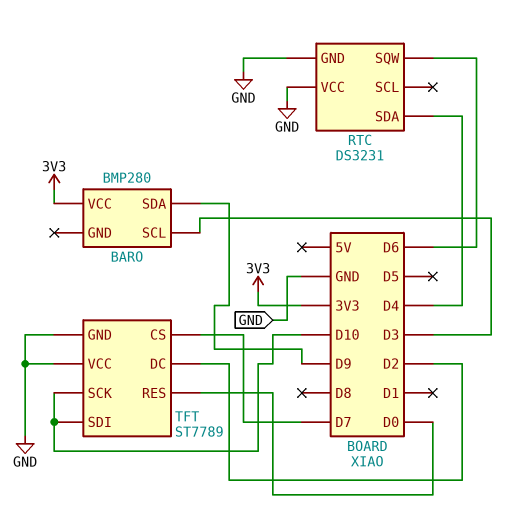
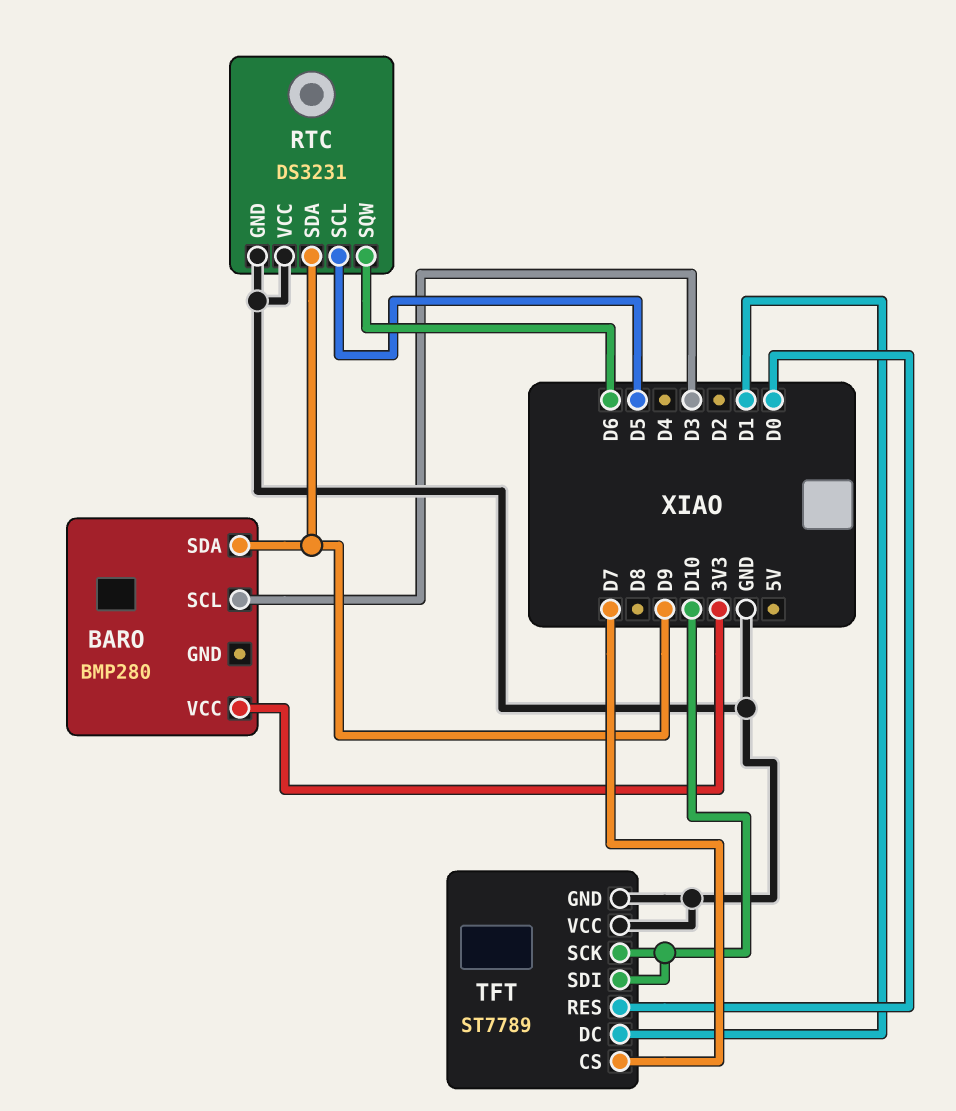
RTC pin SCL: none -> D5
RTC pin SDA: D4 -> D9
TFT pin DC: D2 -> D1

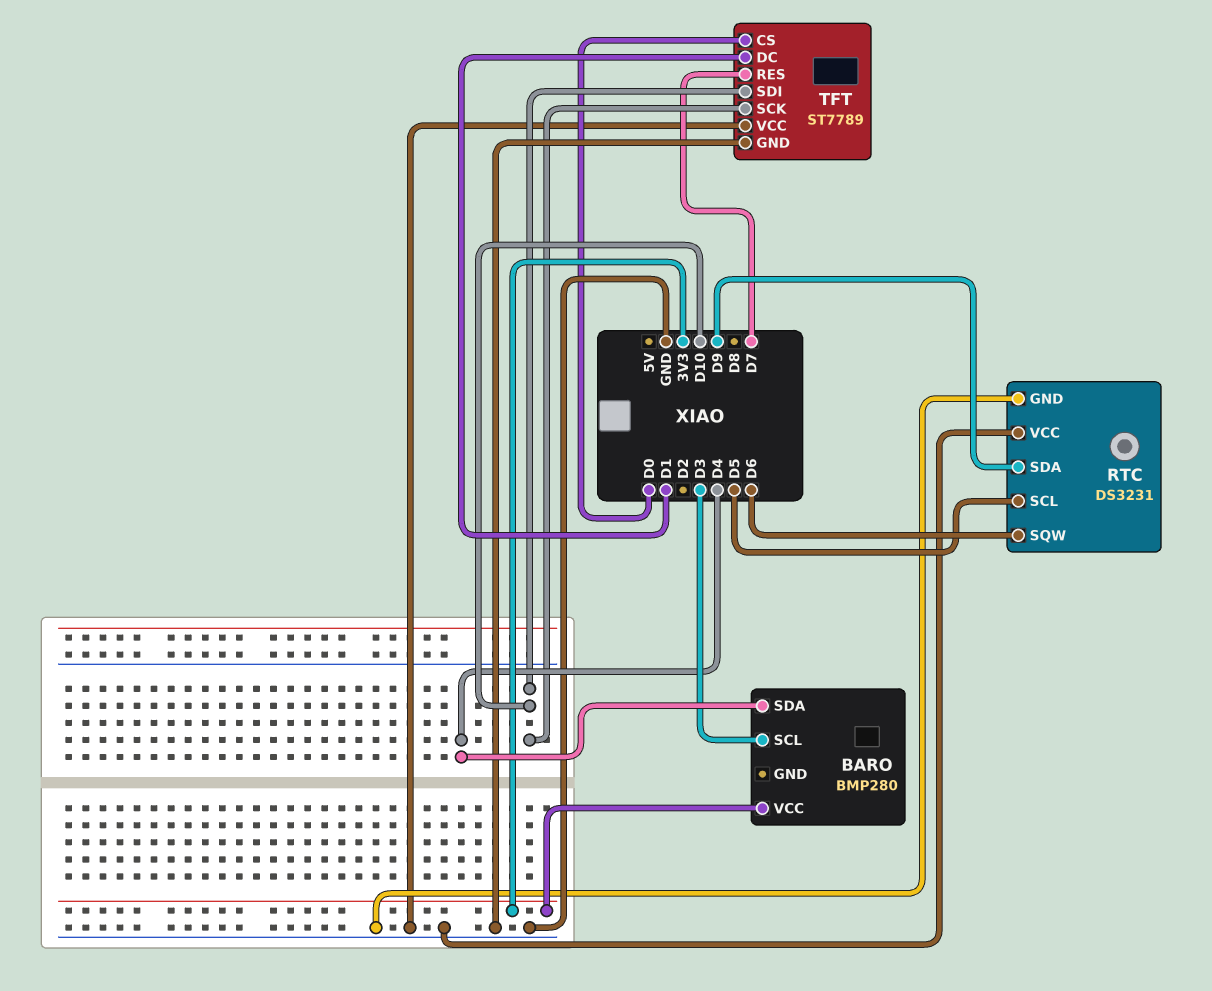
BARO pin SDA: D9 -> D4
TFT pin CS: D7 -> D0
TFT pin RES: D0 -> D7

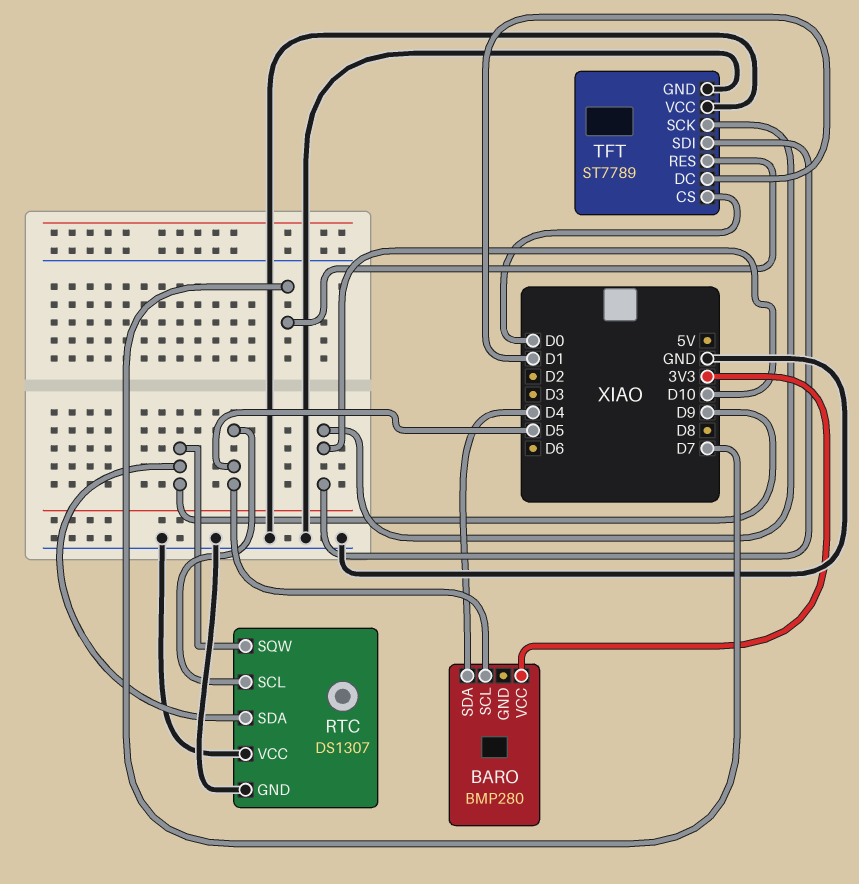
BARO pin SCL: D3 -> D5
RTC: DS3231 -> DS1307
RTC pin SQW: D6 -> D9

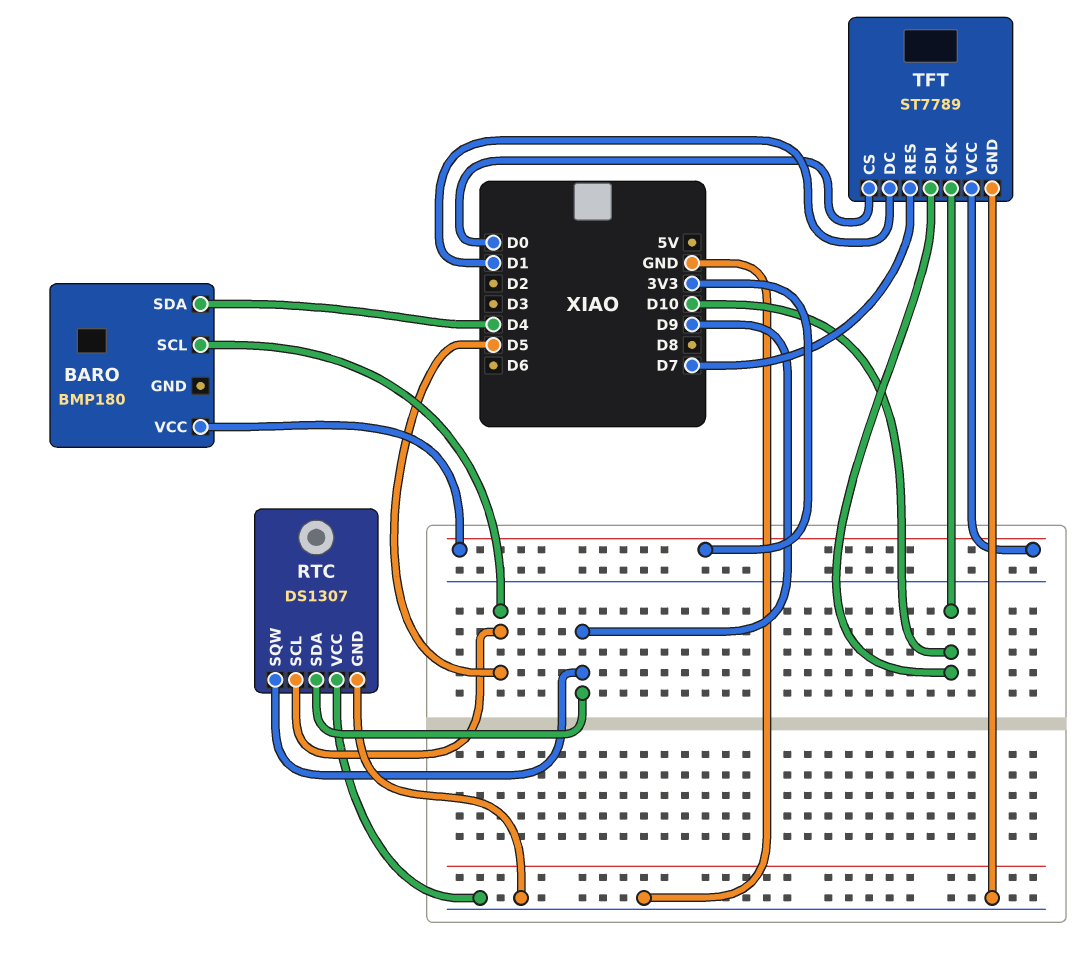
BARO: BMP280 -> BMP180
TFT pin VCC: GND -> 3V3

